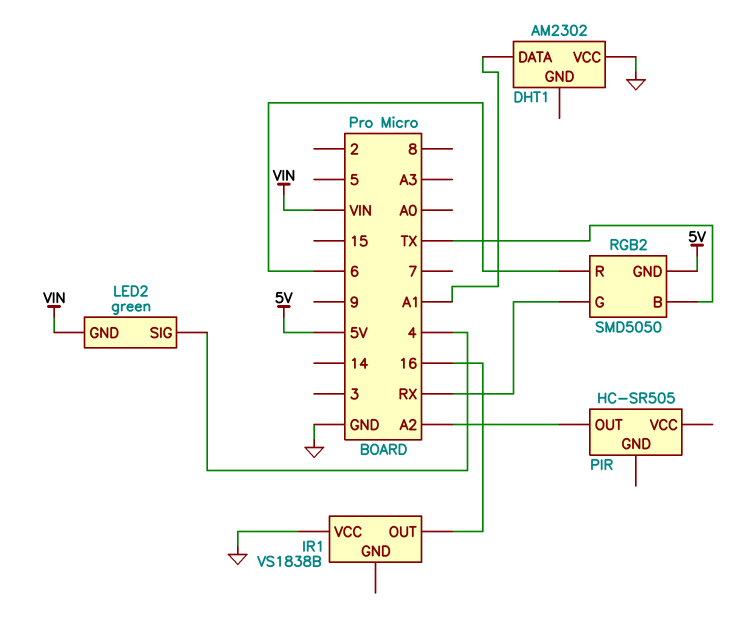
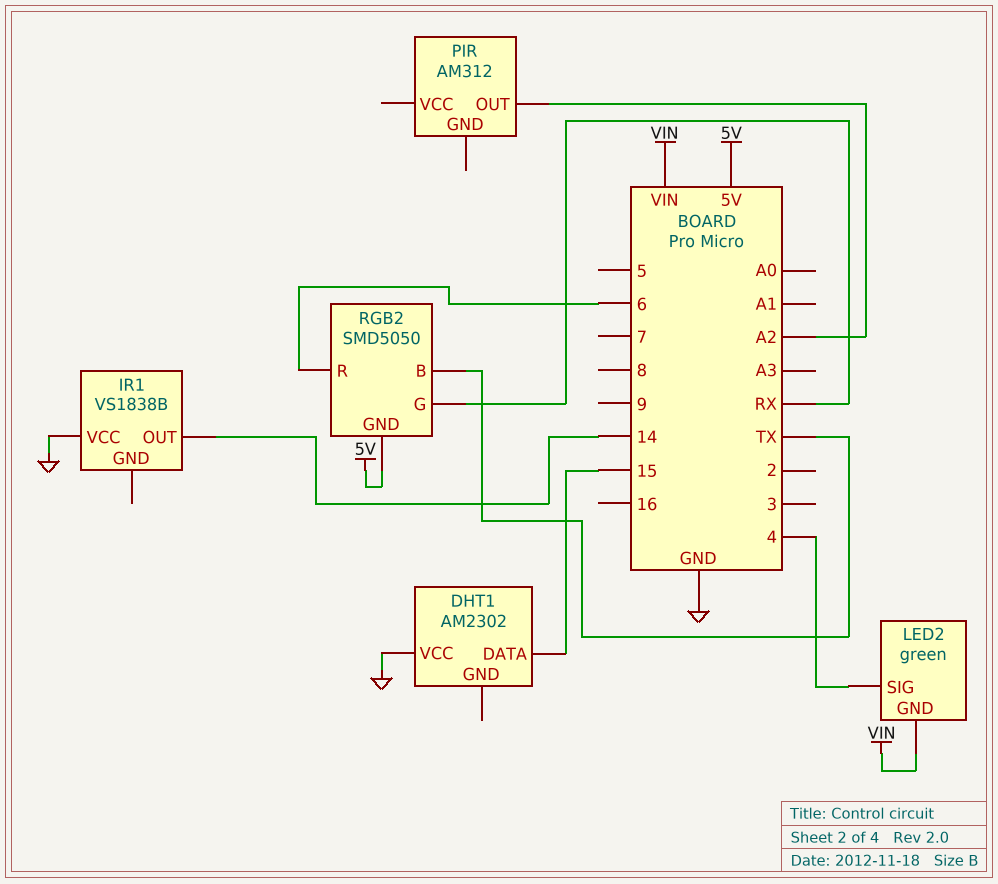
DHT1 pin DATA: A1 -> 15
IR1 pin OUT: 16 -> 14
PIR: HC-SR505 -> AM312

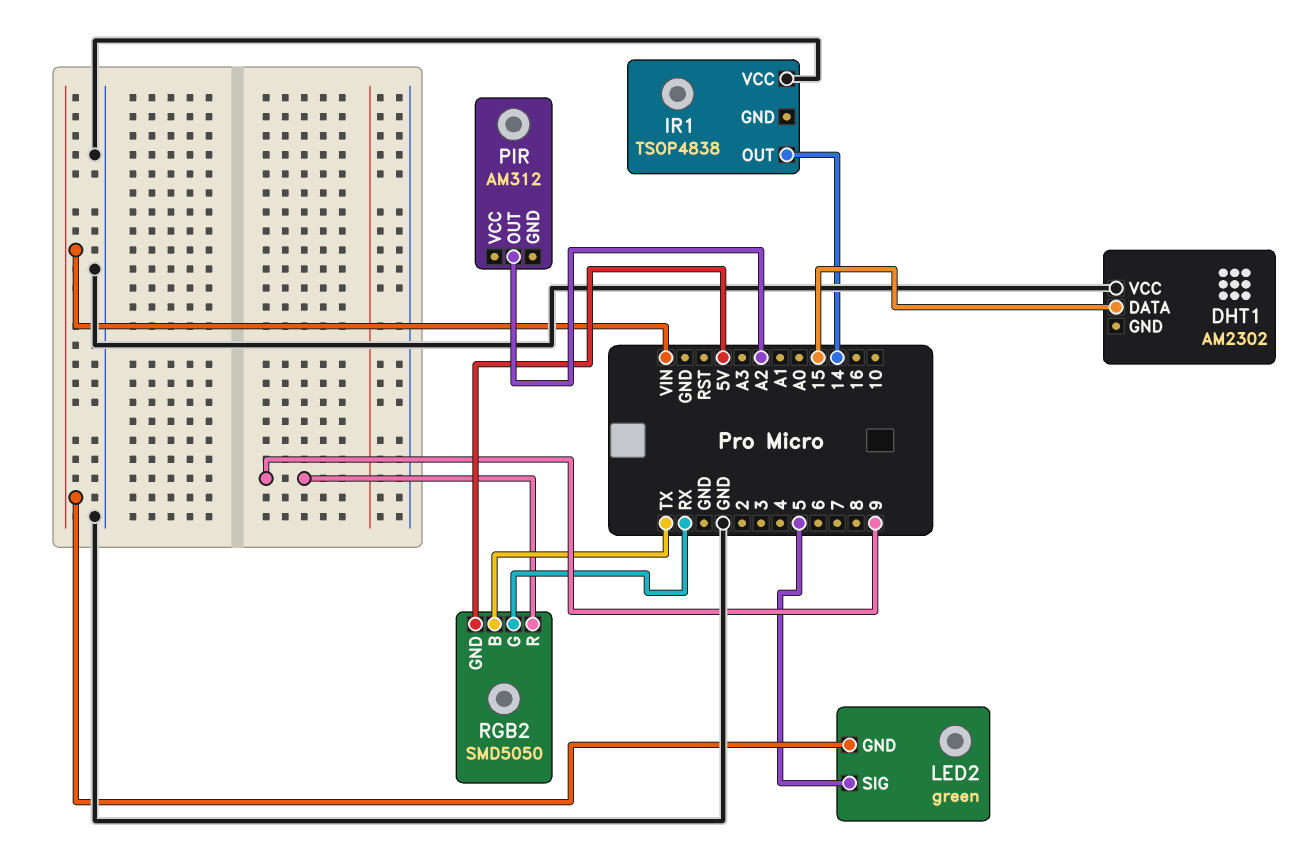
IR1: VS1838B -> TSOP4838
LED2 pin SIG: 4 -> 5
RGB2 pin R: 6 -> 9

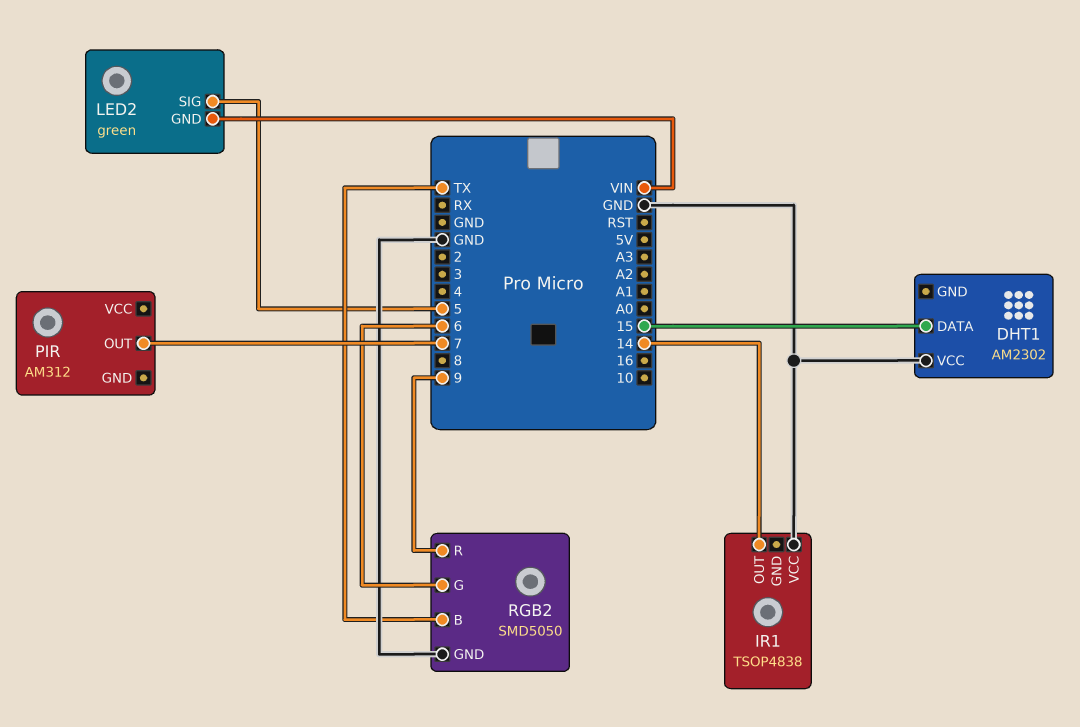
PIR pin OUT: A2 -> 7
RGB2 pin G: RX -> 6
RGB2 pin GND: 5V -> GND

